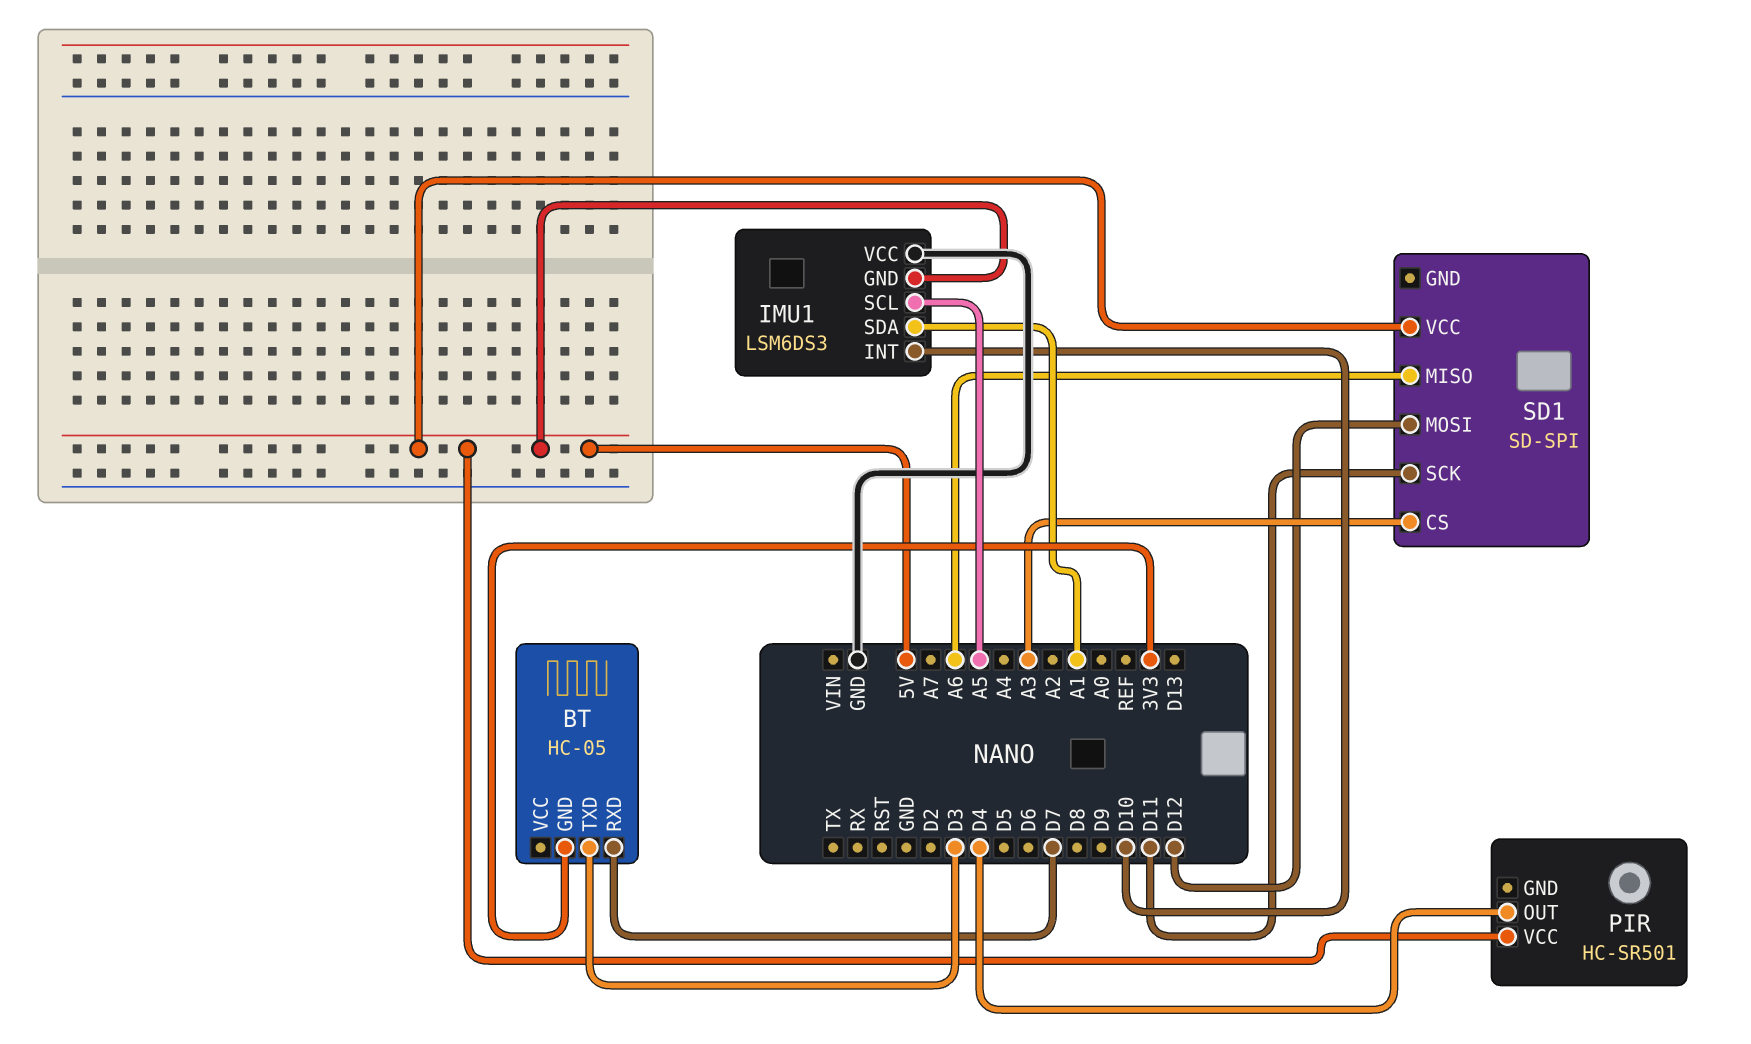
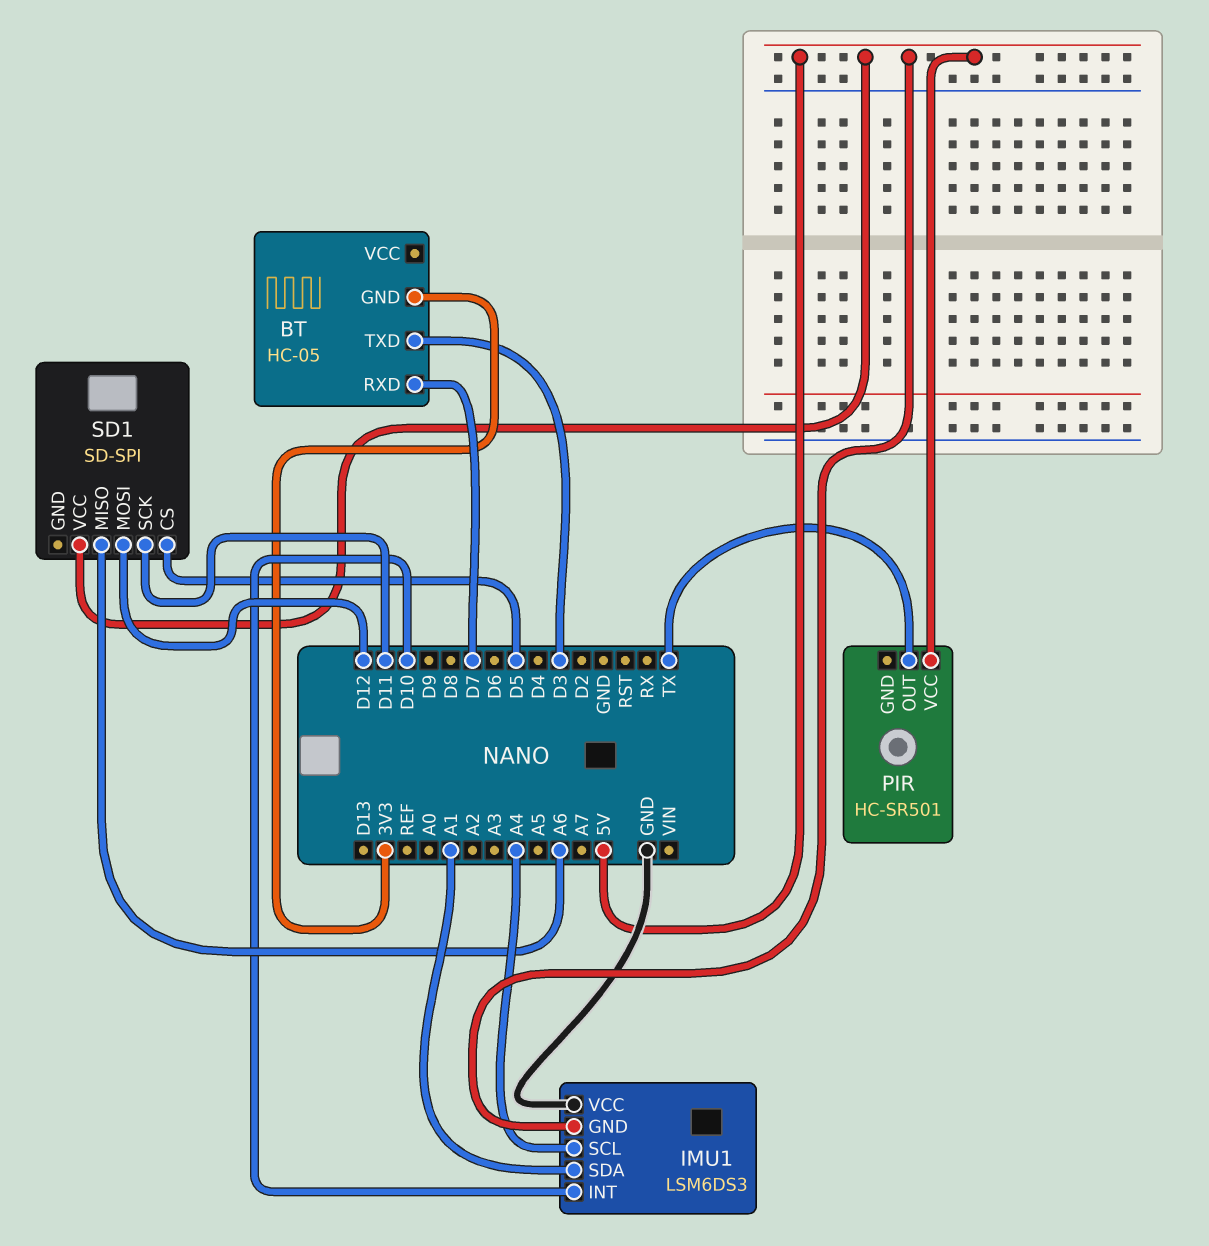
IMU1 pin SCL: A5 -> A4
PIR pin OUT: D4 -> TX
SD1 pin CS: A3 -> D5

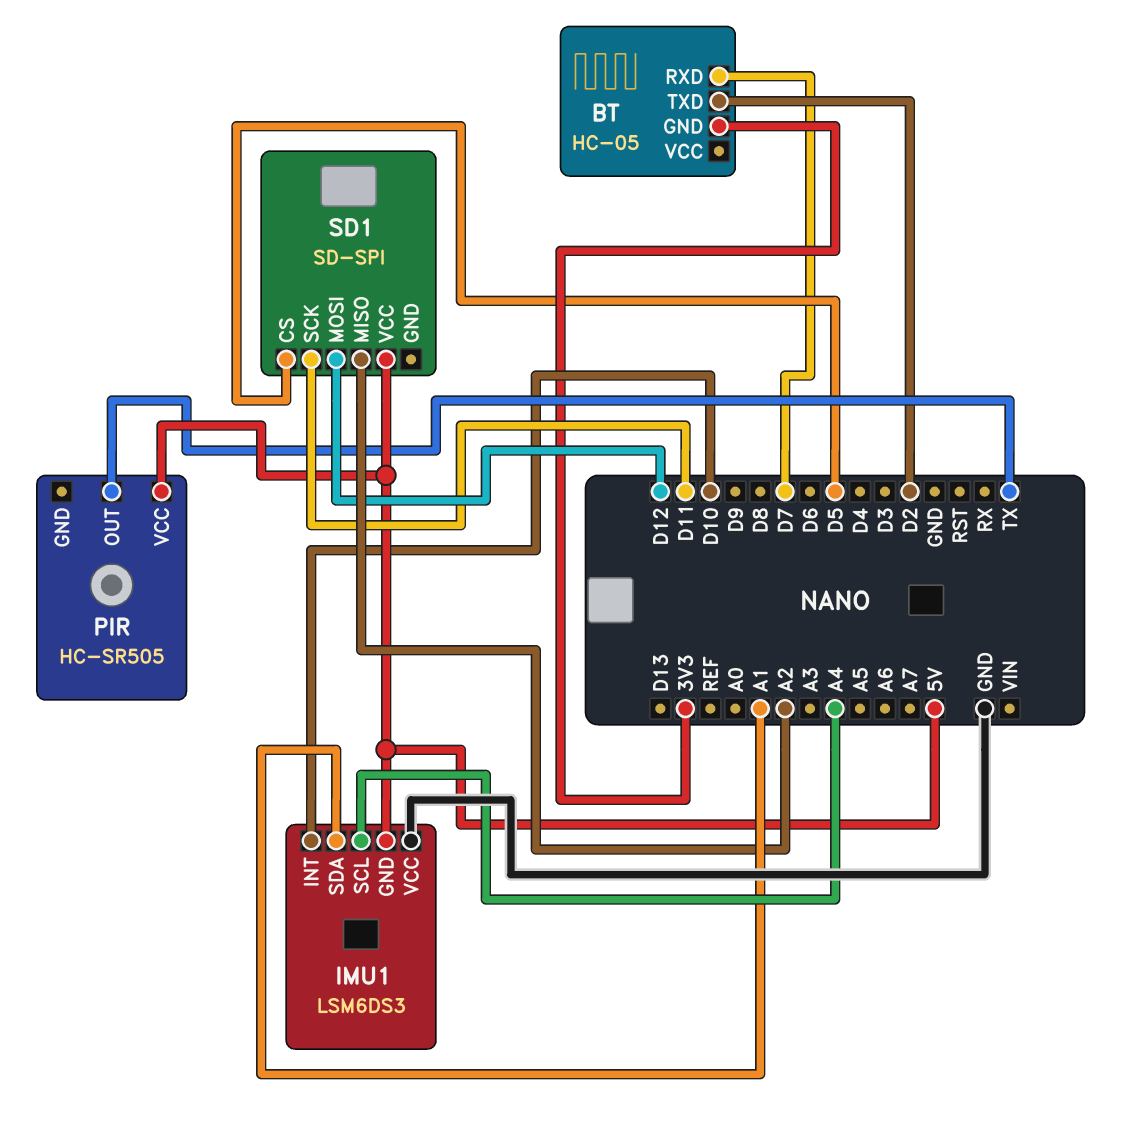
BT pin TXD: D3 -> D2
PIR: HC-SR501 -> HC-SR505
SD1 pin MISO: A6 -> A2

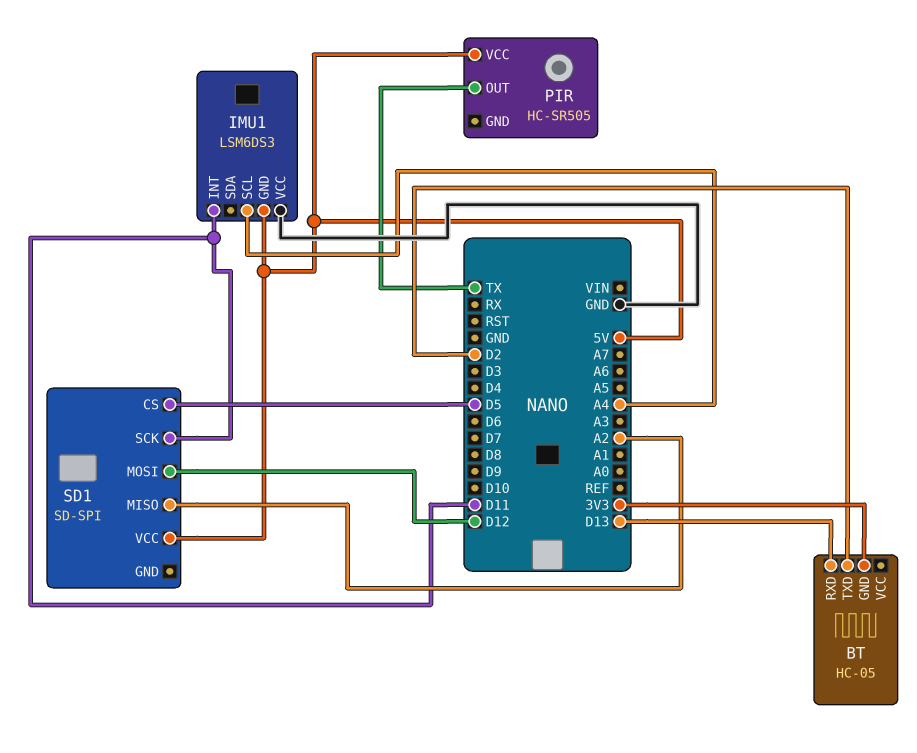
BT pin RXD: D7 -> D13
IMU1 pin INT: D10 -> D11
IMU1 pin SDA: A1 -> none

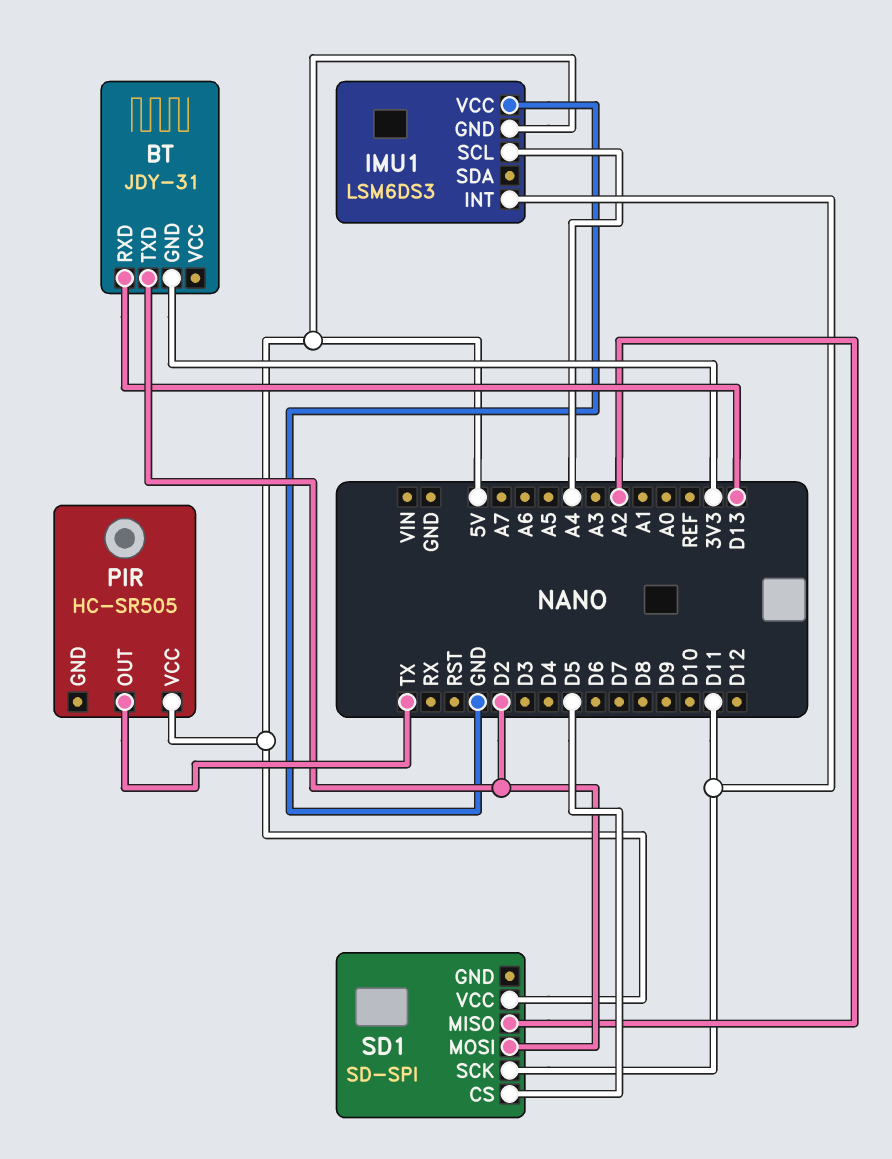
BT: HC-05 -> JDY-31
SD1 pin MOSI: D12 -> D2

